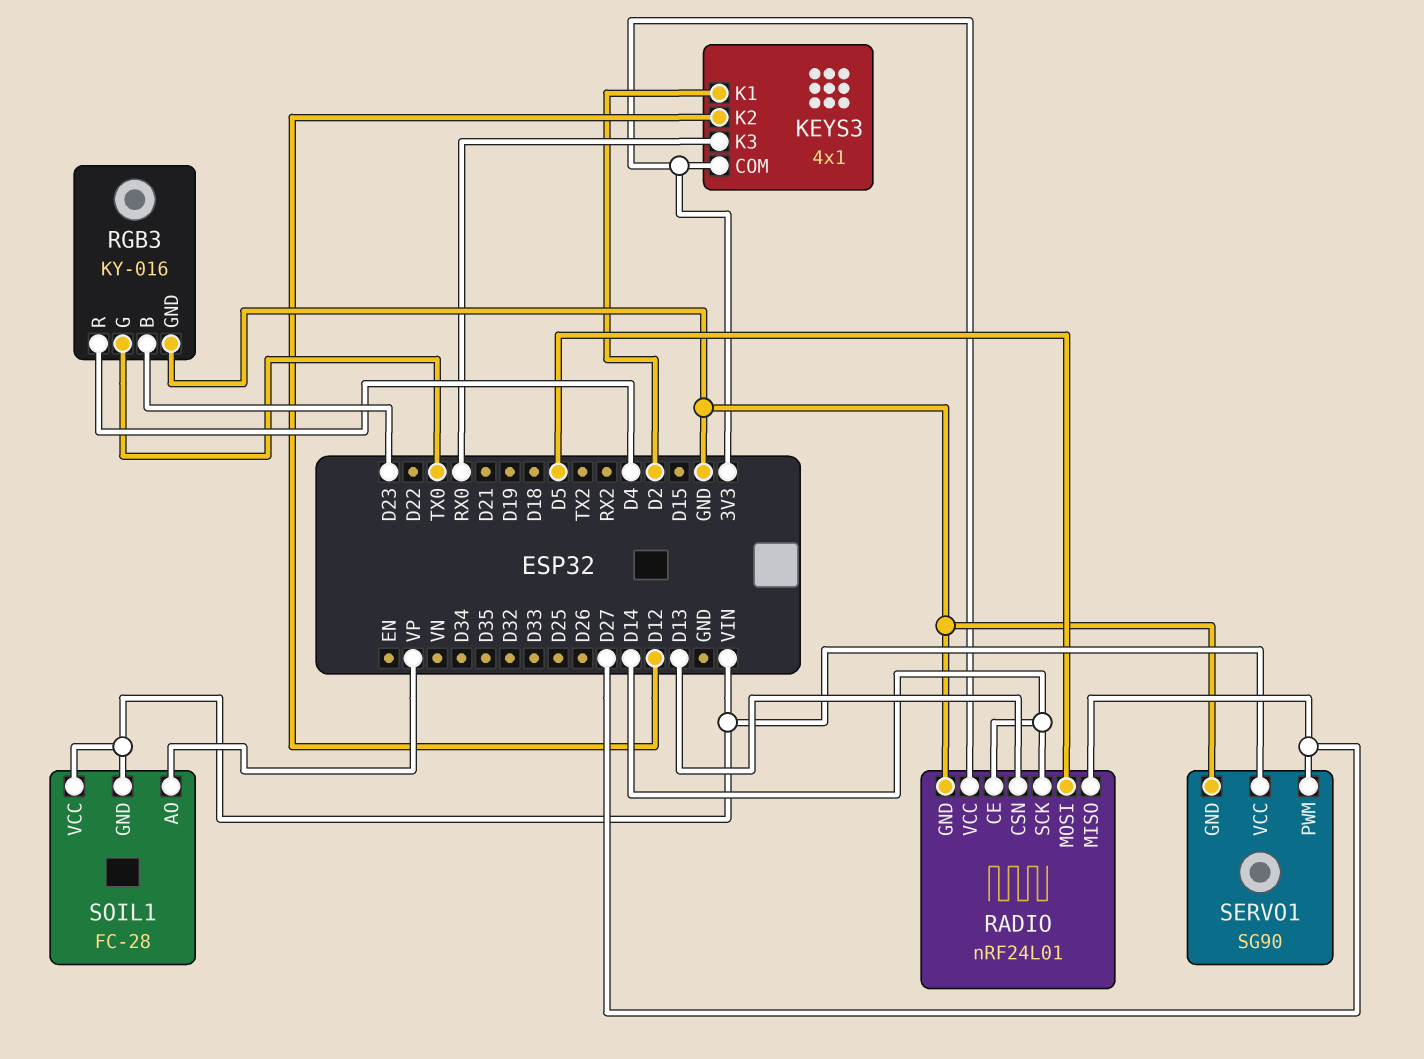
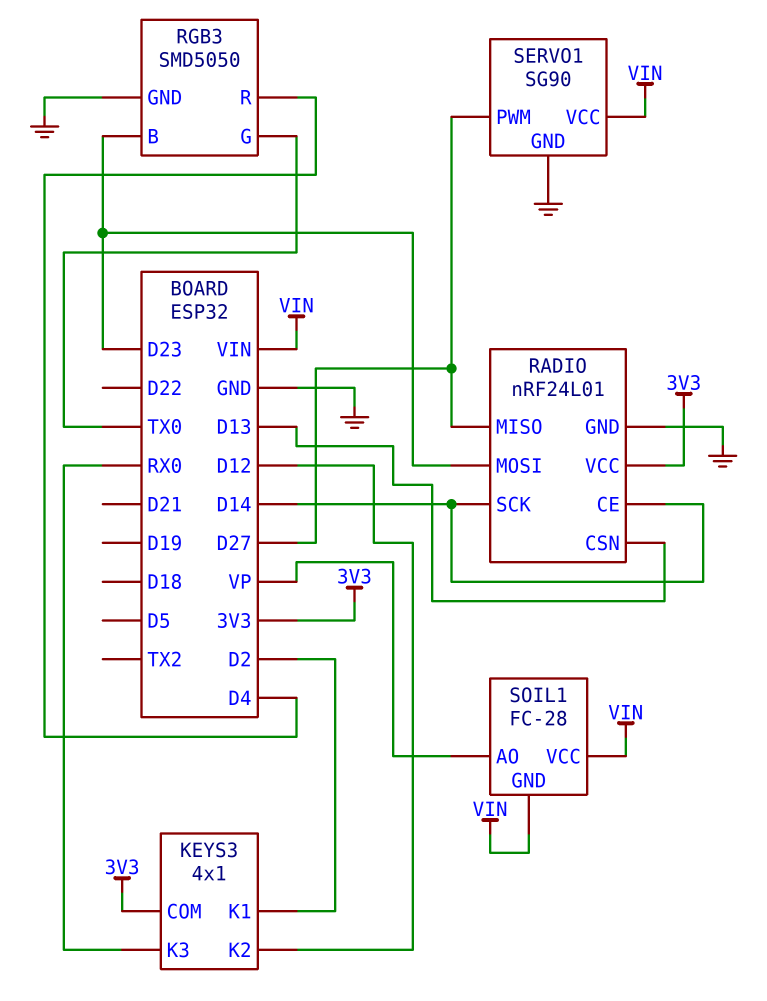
RADIO pin MOSI: D5 -> D23
RGB3: KY-016 -> SMD5050

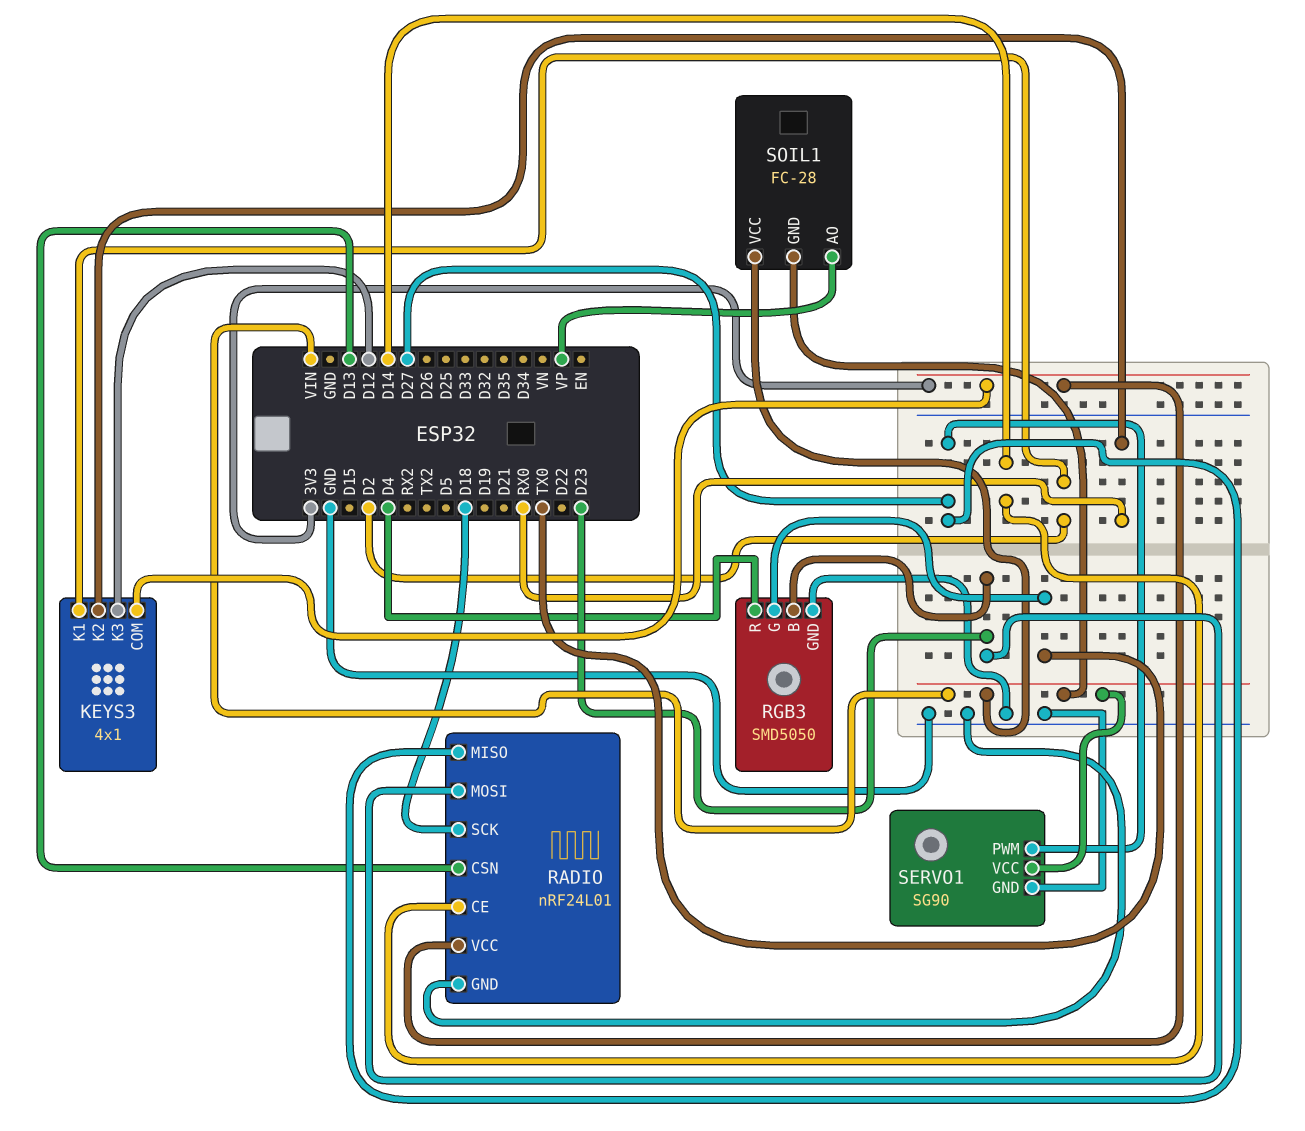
KEYS3 pin K2: D12 -> RX0
KEYS3 pin K3: RX0 -> D12
RADIO pin SCK: D14 -> D18

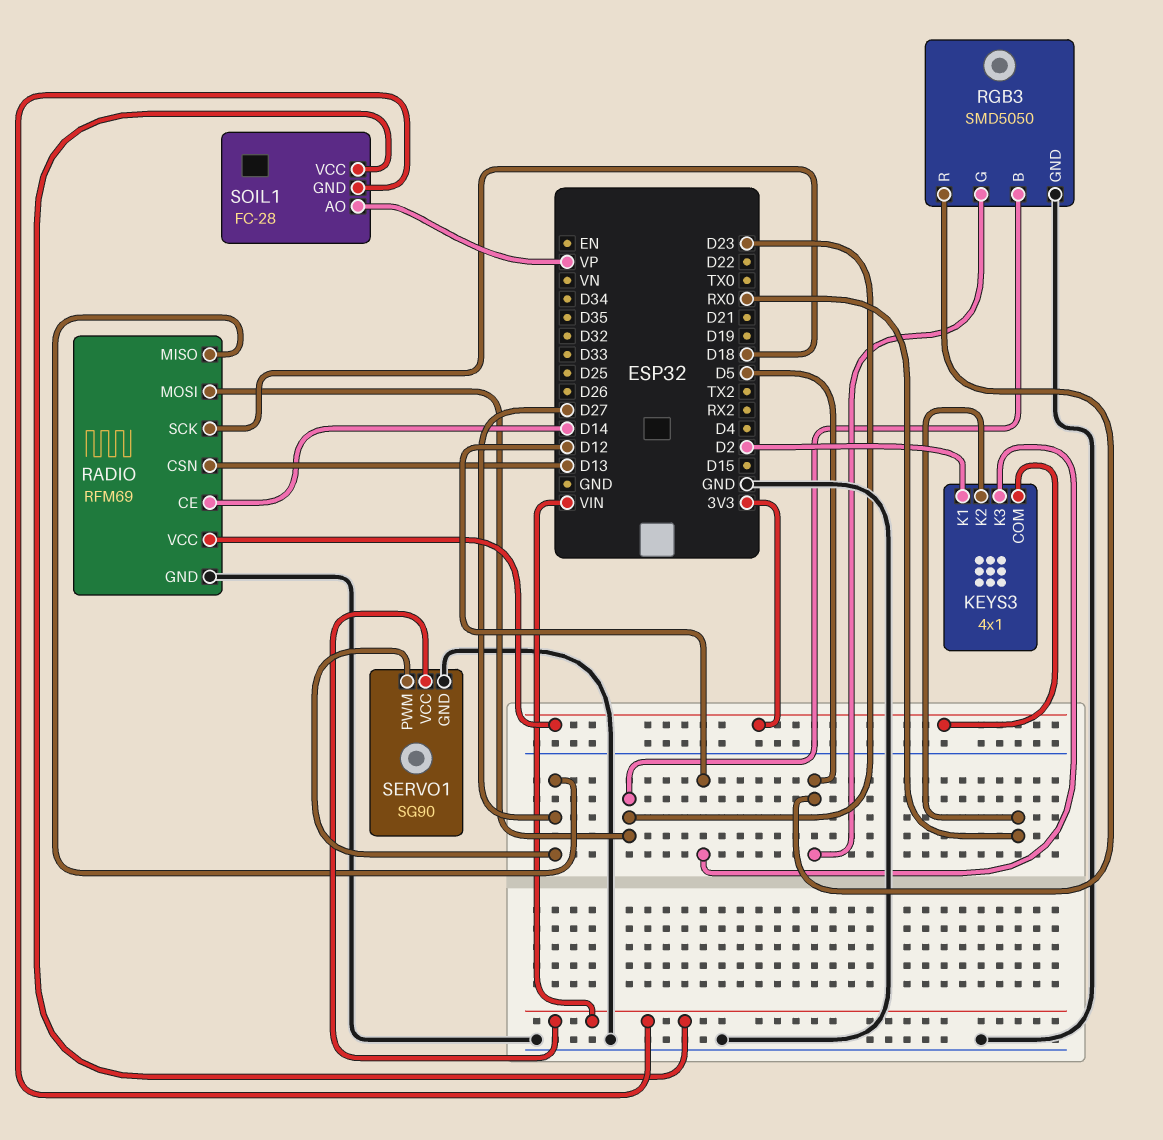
RADIO: nRF24L01 -> RFM69
RGB3 pin G: TX0 -> D5
RGB3 pin R: D4 -> D5

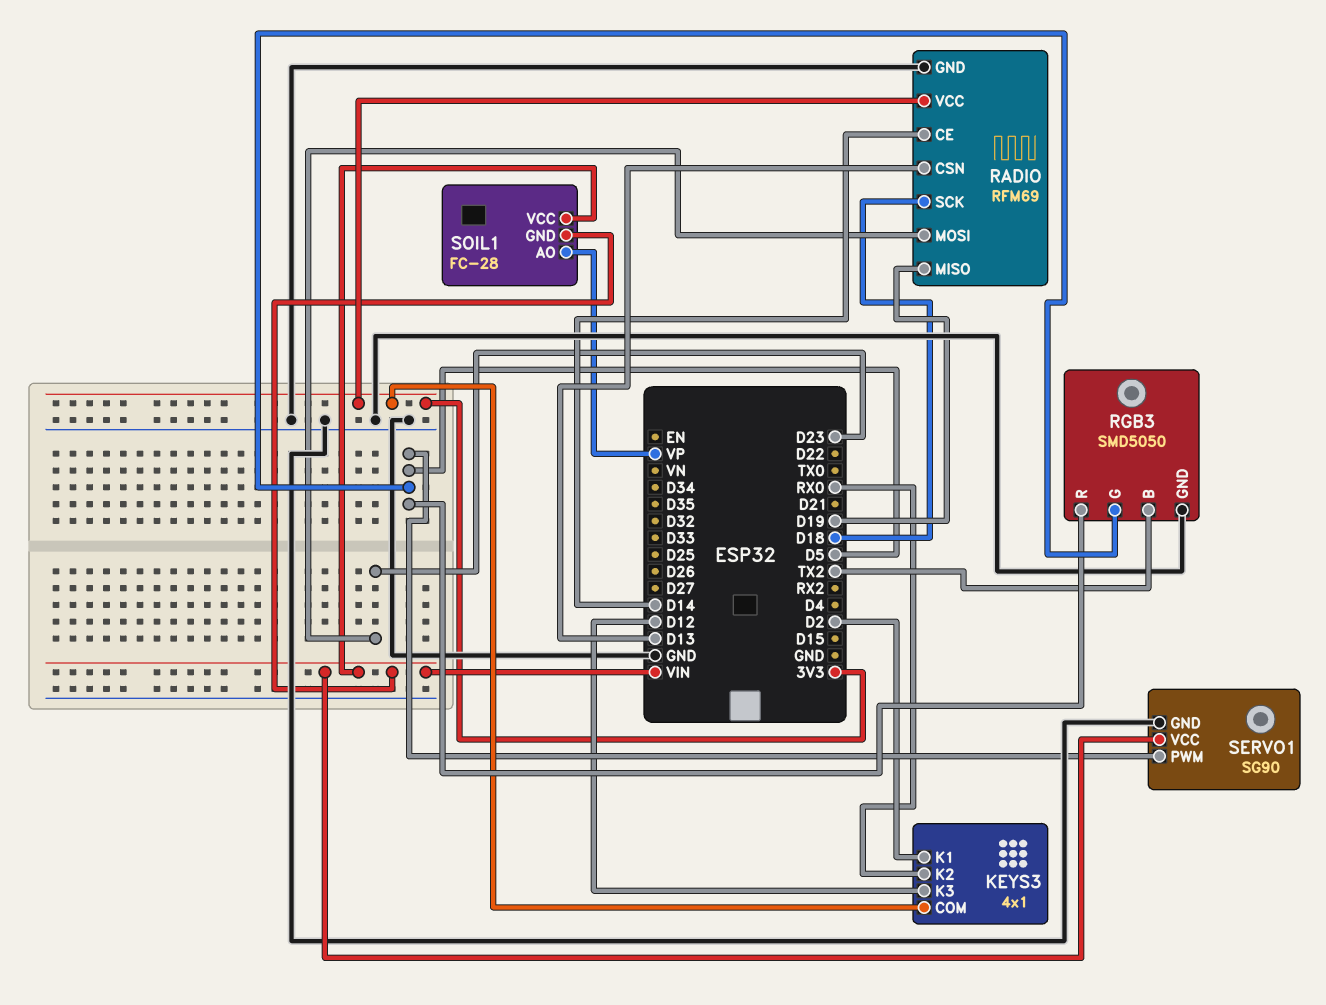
RADIO pin MISO: D27 -> D19
RGB3 pin B: D23 -> TX2
SERVO1 pin PWM: D27 -> D5

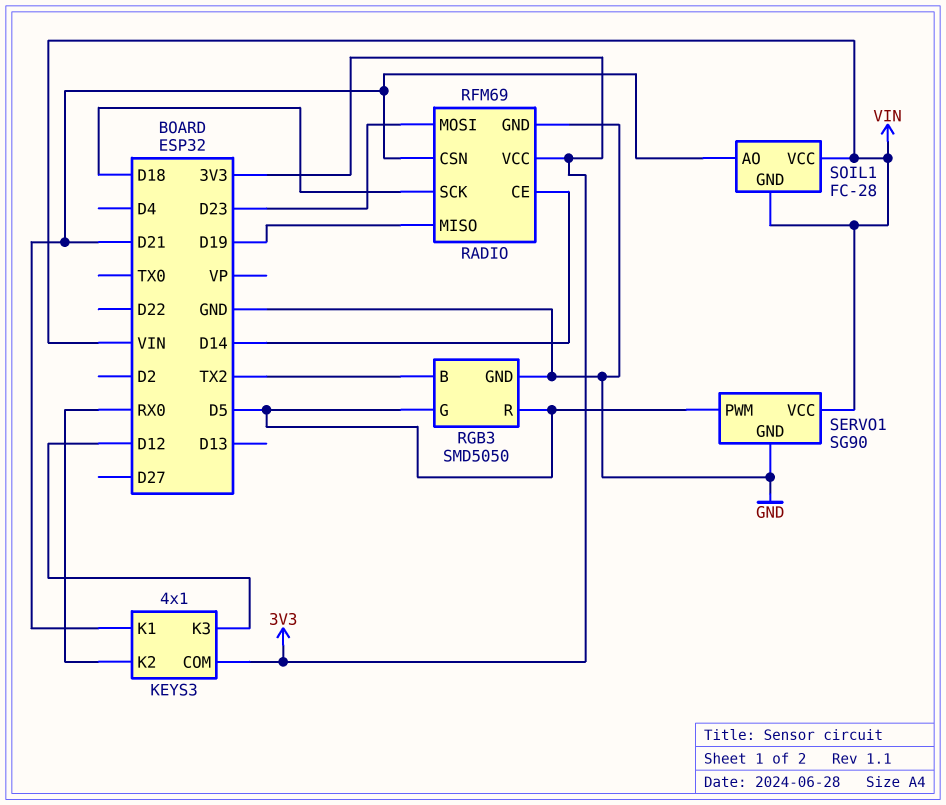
KEYS3 pin K1: D2 -> D21
RADIO pin CSN: D13 -> D21
SOIL1 pin AO: VP -> D21

